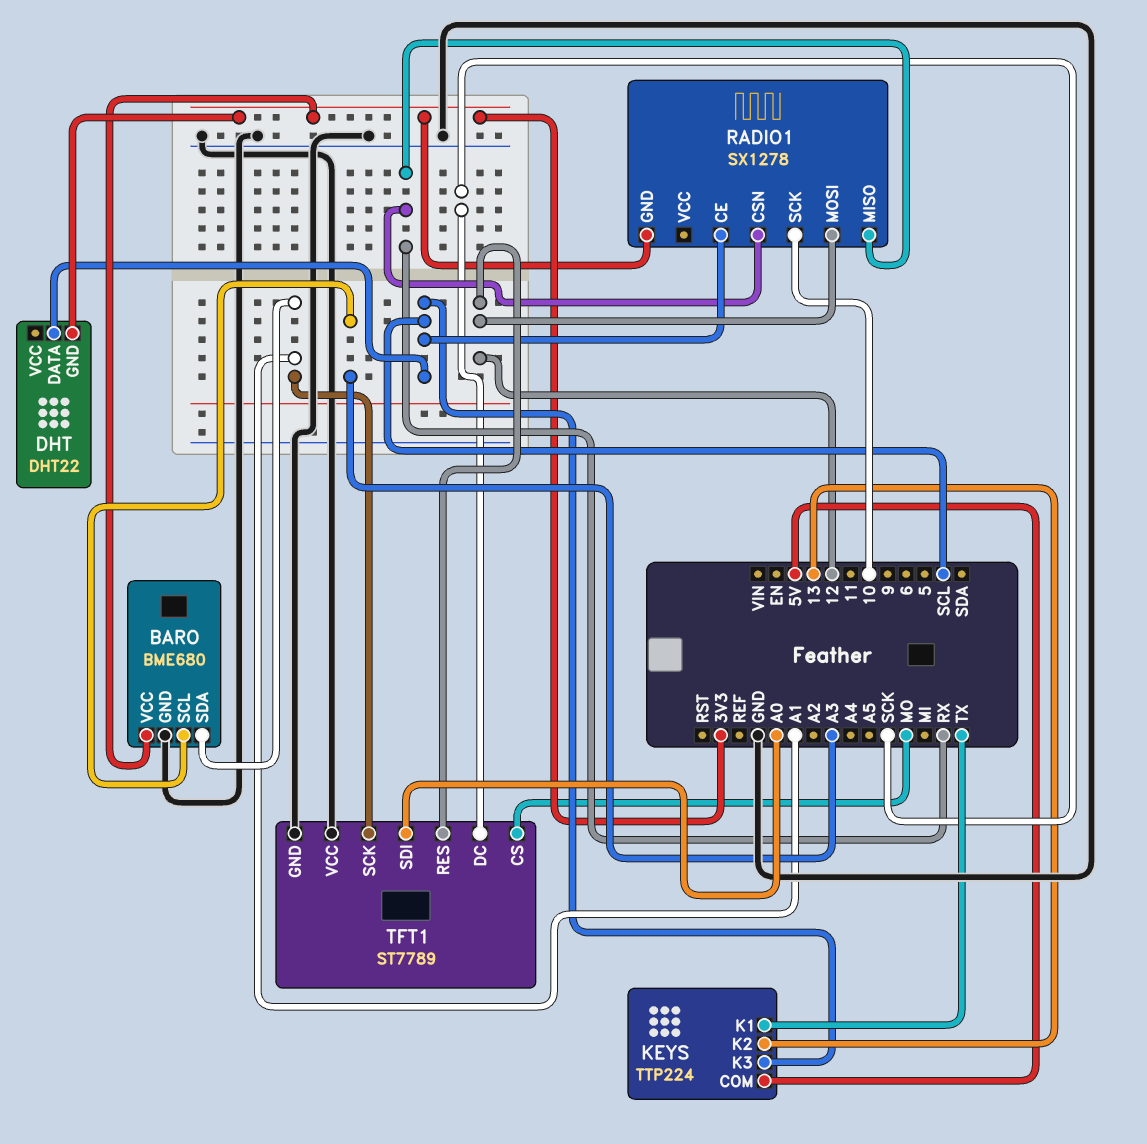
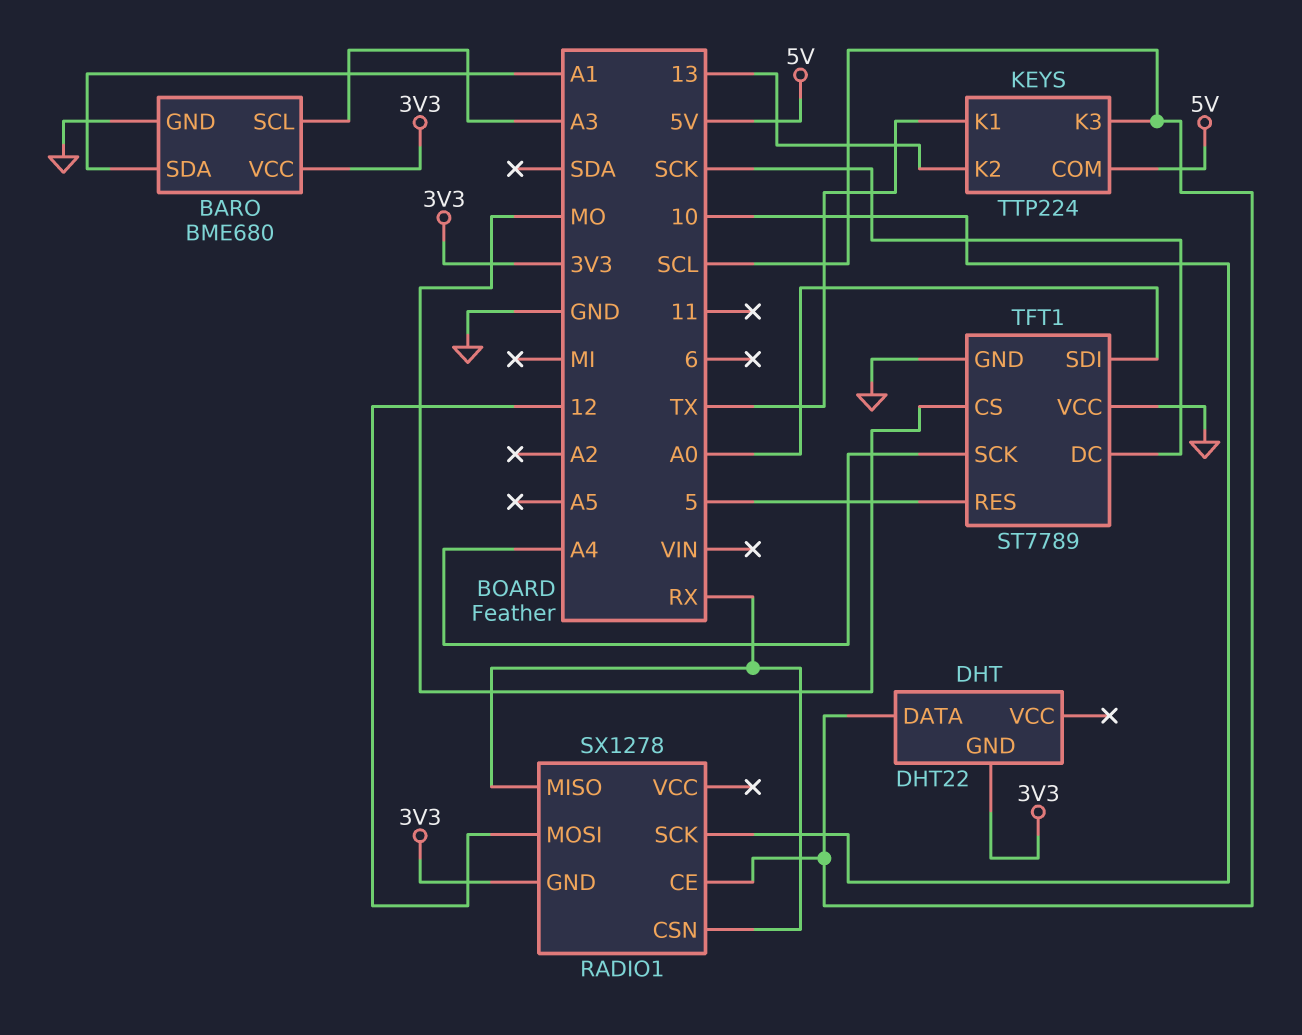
TFT1 pin RES: 12 -> 5
TFT1 pin SCK: A1 -> A4

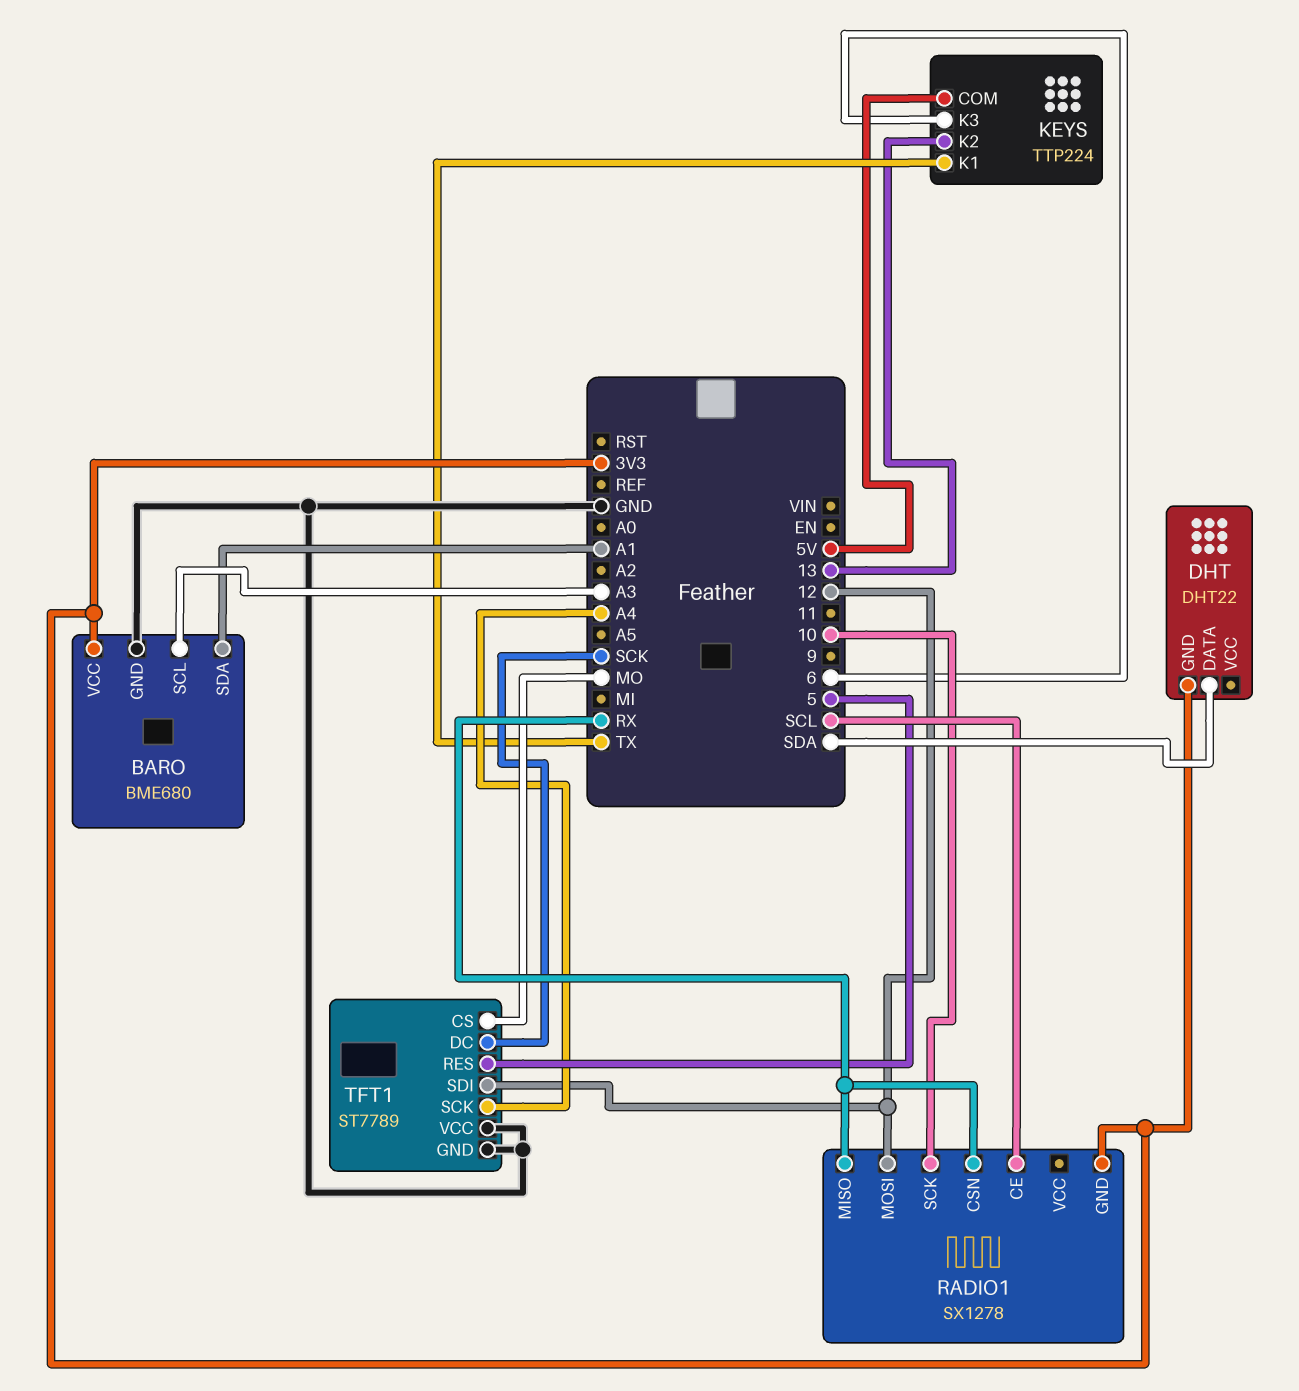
DHT pin DATA: SCL -> SDA
KEYS pin K3: SCL -> 6
TFT1 pin SDI: A0 -> 12

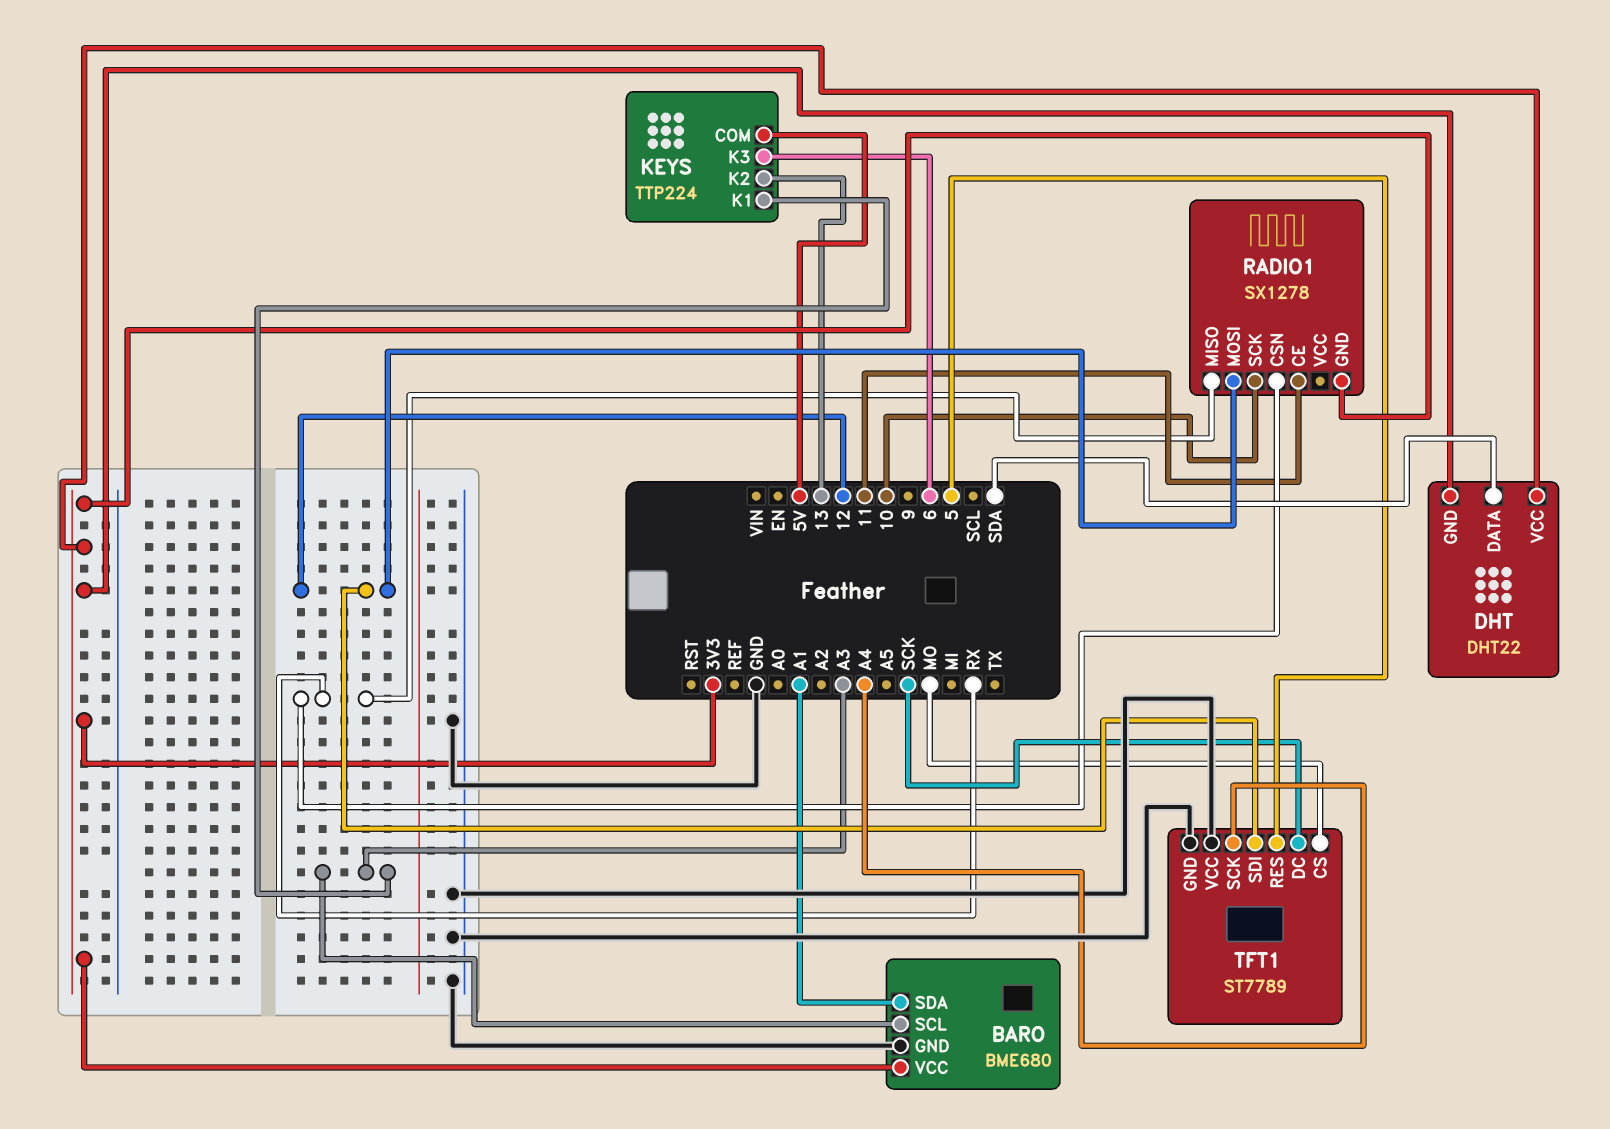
DHT pin VCC: none -> 3V3
KEYS pin K1: TX -> A3
RADIO1 pin CE: SCL -> 11

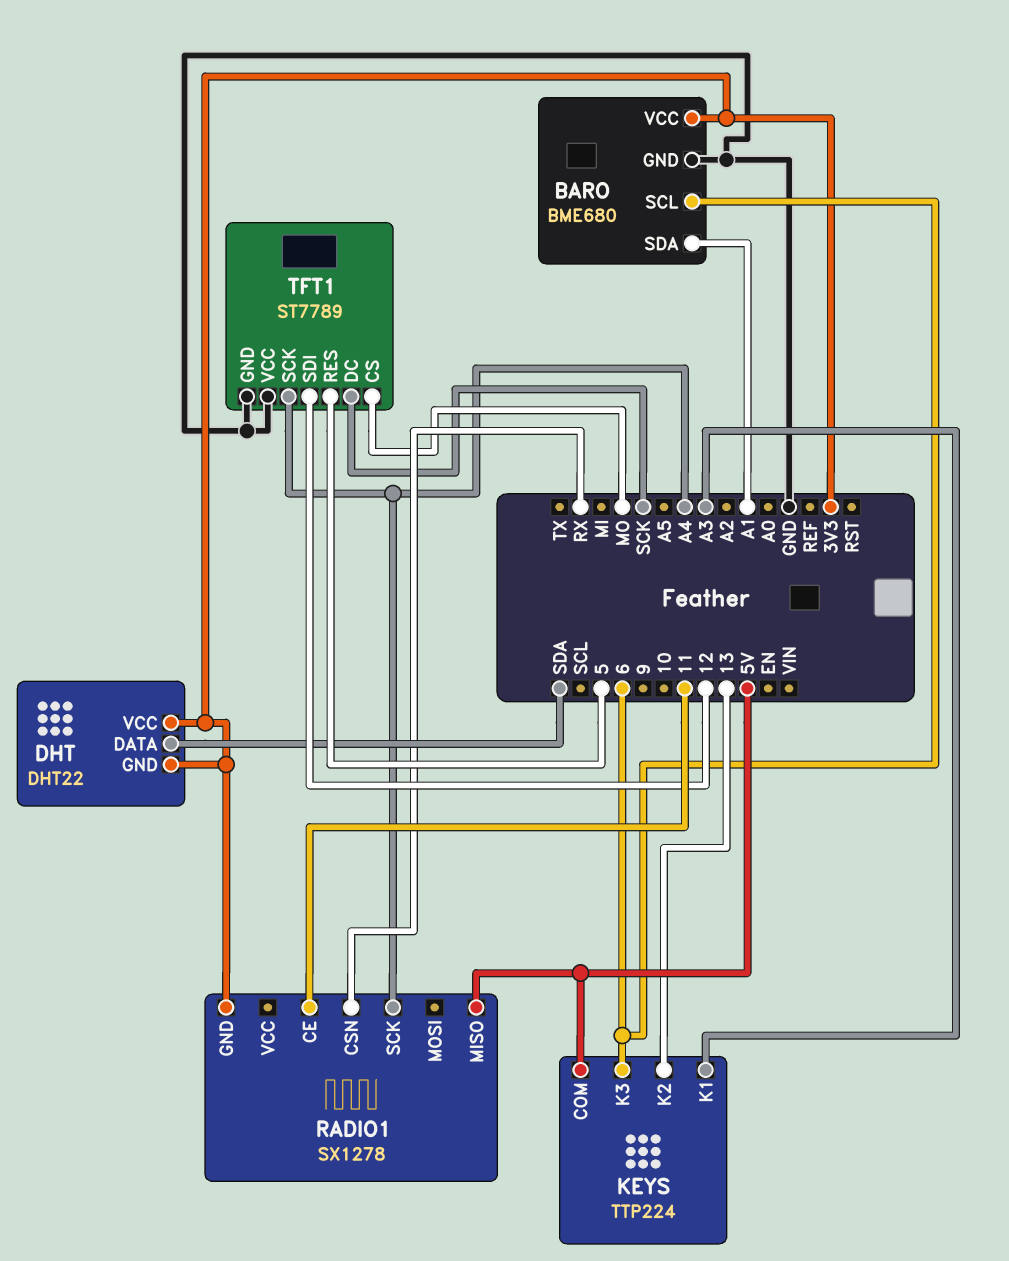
BARO pin SCL: A3 -> 6
RADIO1 pin MISO: RX -> 5V
RADIO1 pin MOSI: 12 -> none
RADIO1 pin SCK: 10 -> A4

